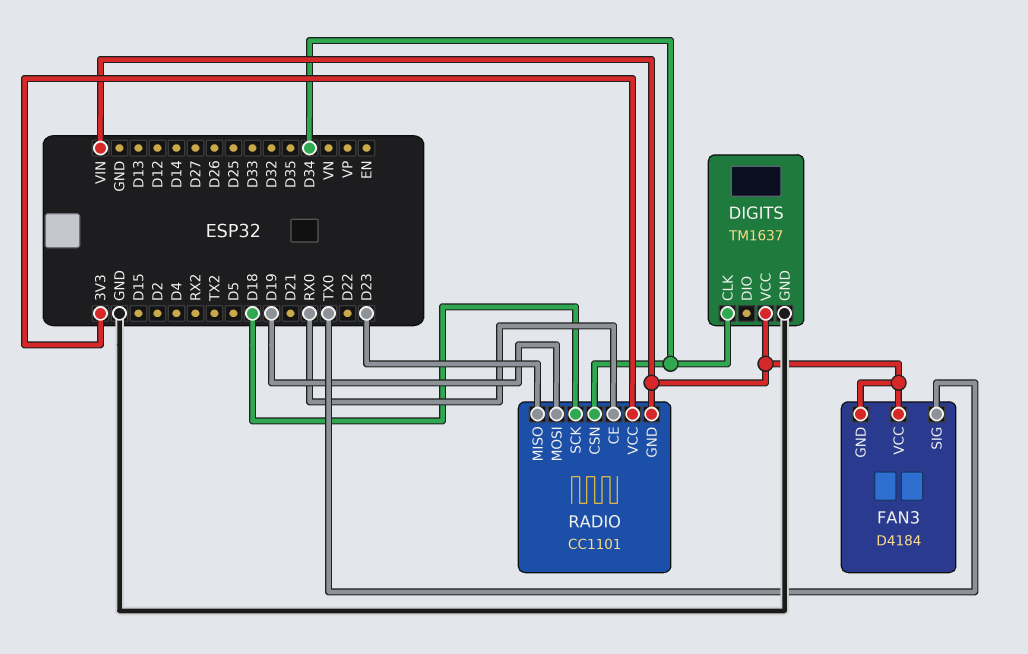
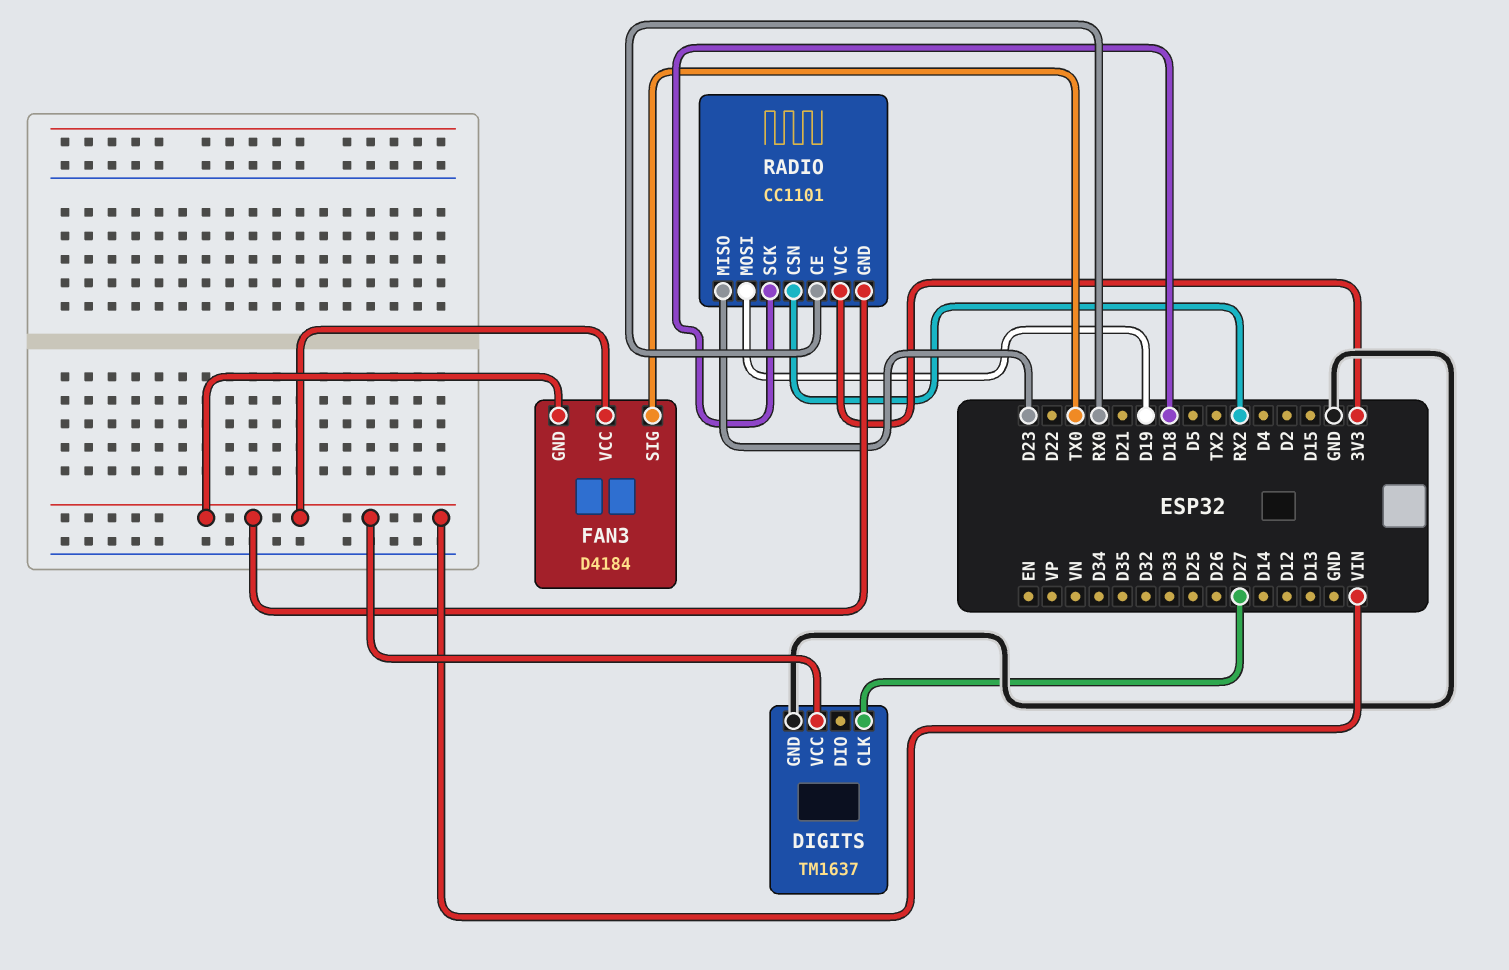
DIGITS pin CLK: D34 -> D27
RADIO pin CSN: D34 -> RX2

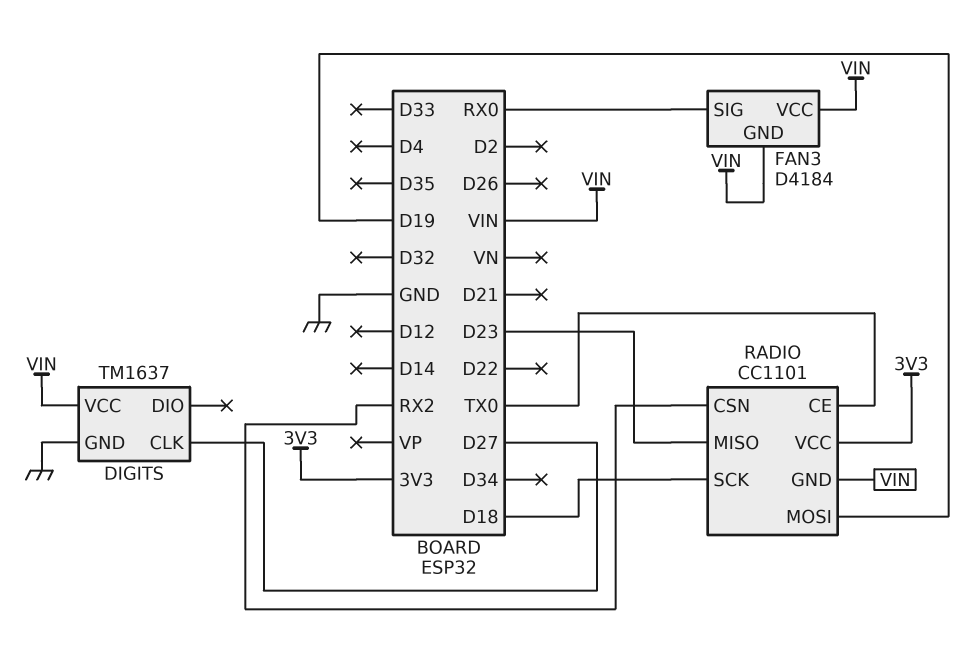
FAN3 pin SIG: TX0 -> RX0
RADIO pin CE: RX0 -> TX0

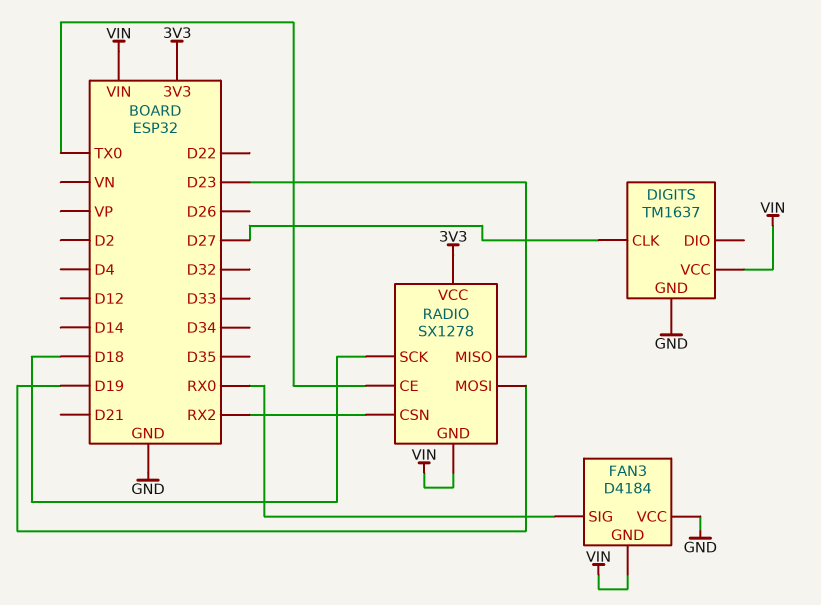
FAN3 pin VCC: VIN -> GND
RADIO: CC1101 -> SX1278

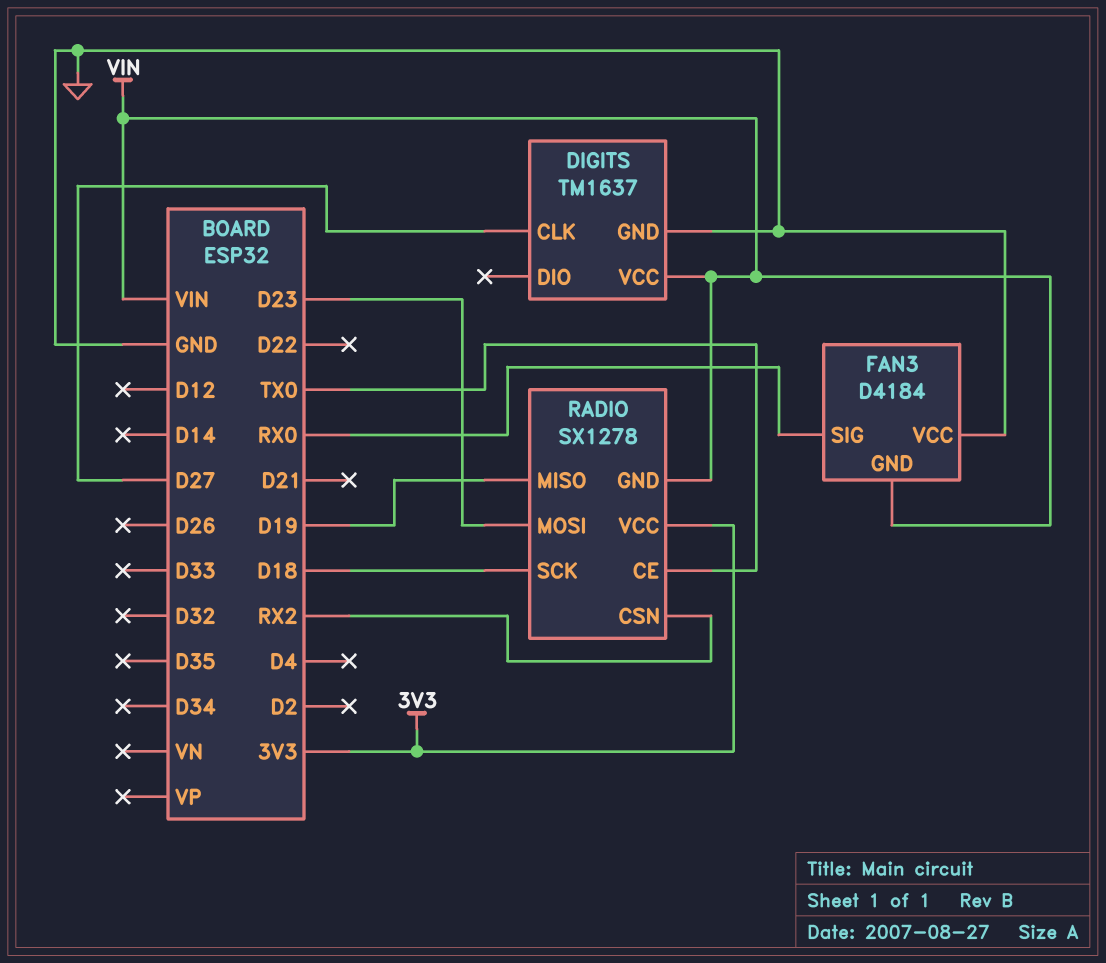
RADIO pin MISO: D23 -> D19
RADIO pin MOSI: D19 -> D23

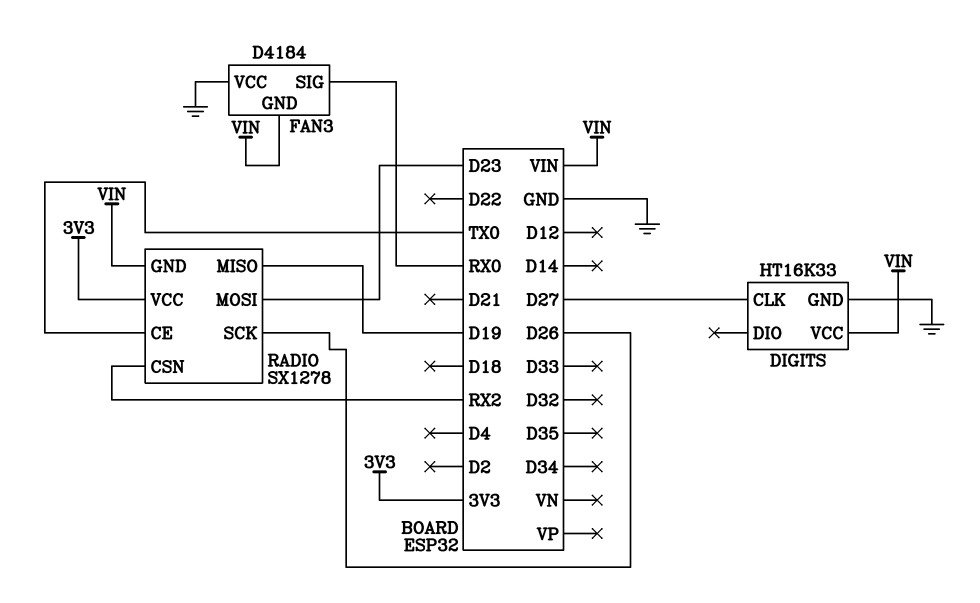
DIGITS: TM1637 -> HT16K33
RADIO pin SCK: D18 -> D26

